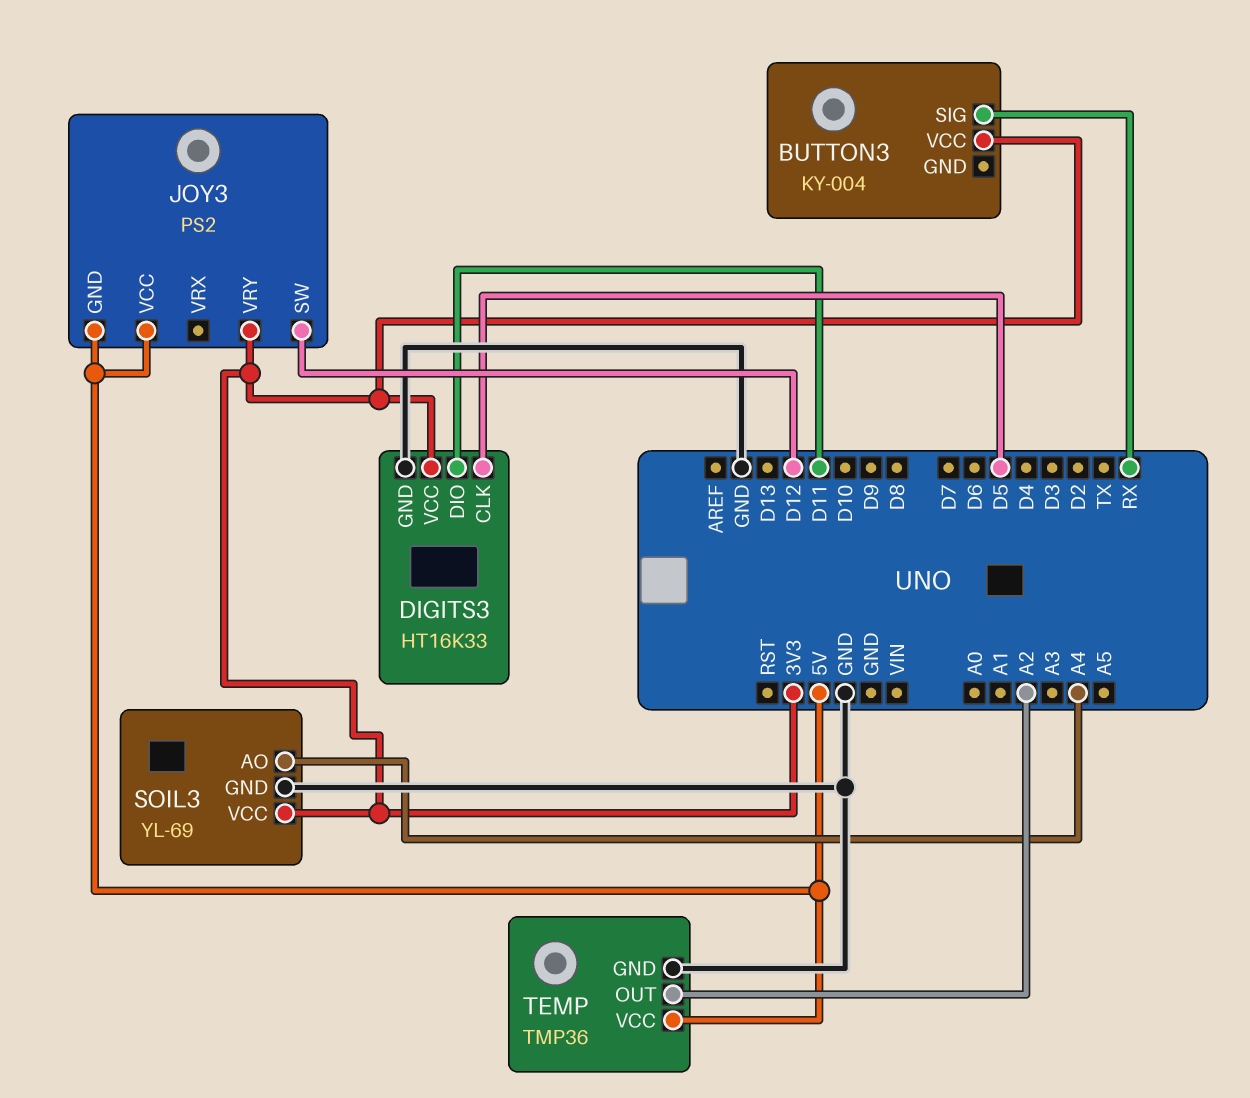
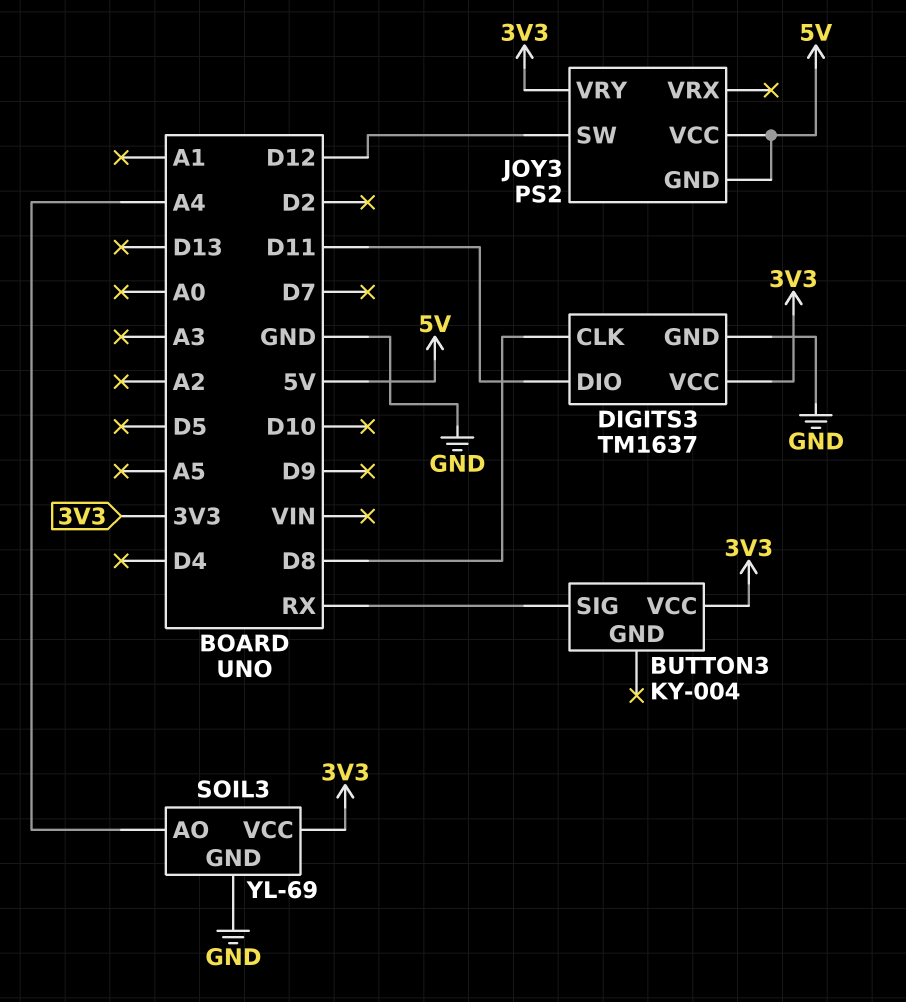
DIGITS3: HT16K33 -> TM1637
DIGITS3 pin CLK: D5 -> D8
TEMP: TMP36 -> none
TEMP pin GND: GND -> none
TEMP pin OUT: A2 -> none
TEMP pin VCC: 5V -> none

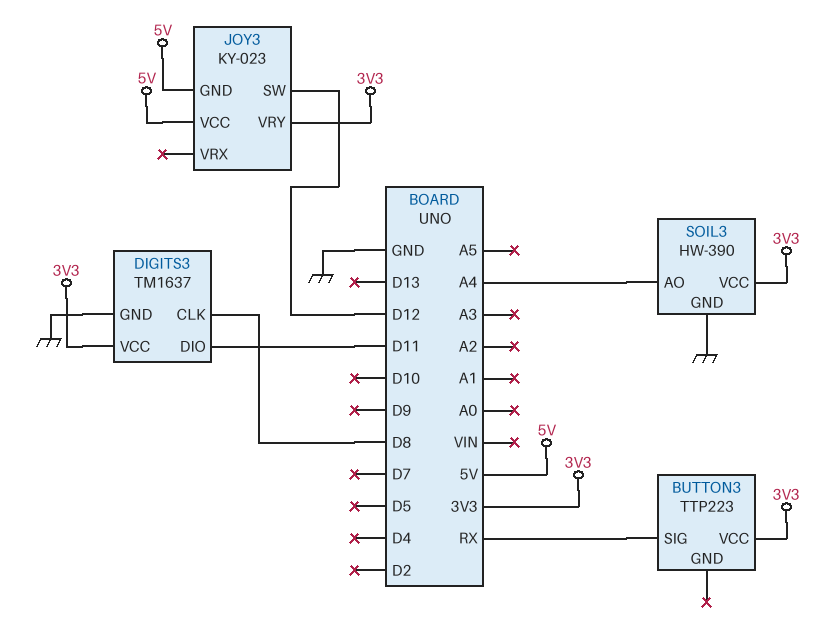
BUTTON3: KY-004 -> TTP223
JOY3: PS2 -> KY-023
SOIL3: YL-69 -> HW-390

